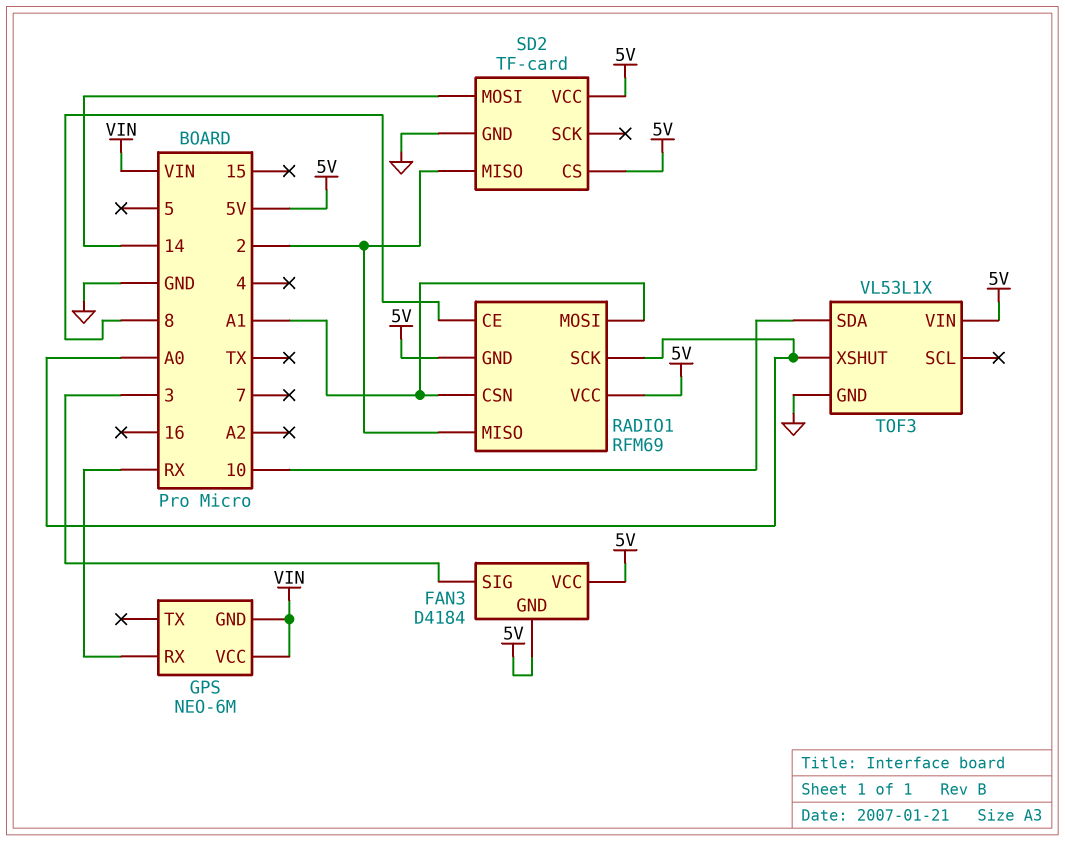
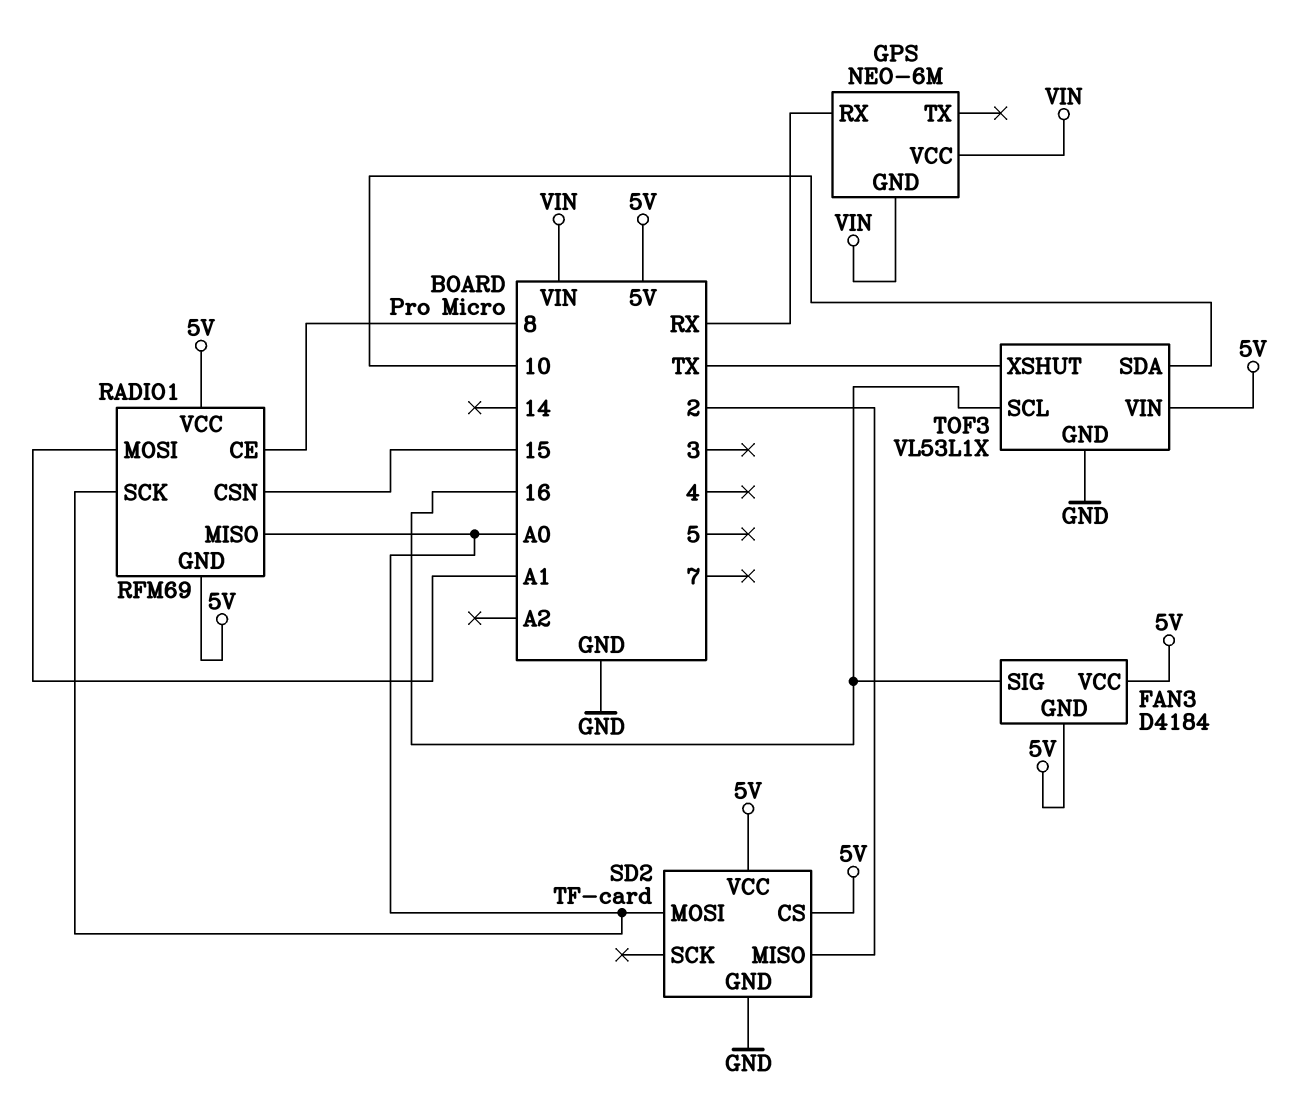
FAN3 pin SIG: 3 -> 16
RADIO1 pin CSN: A1 -> 15
RADIO1 pin MISO: 2 -> A0
SD2 pin MOSI: 14 -> A0
TOF3 pin SCL: none -> 16
TOF3 pin XSHUT: A0 -> TX

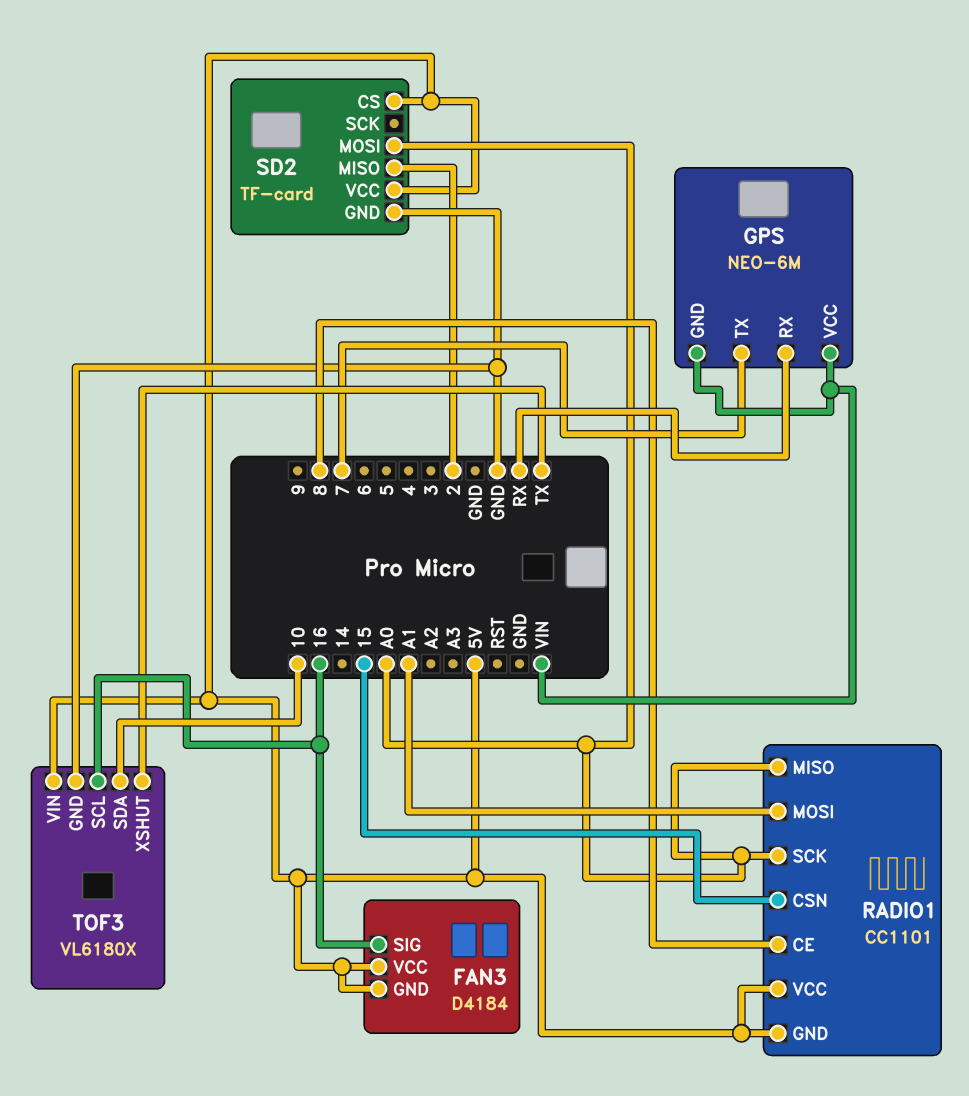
GPS pin TX: none -> 7
RADIO1: RFM69 -> CC1101
TOF3: VL53L1X -> VL6180X

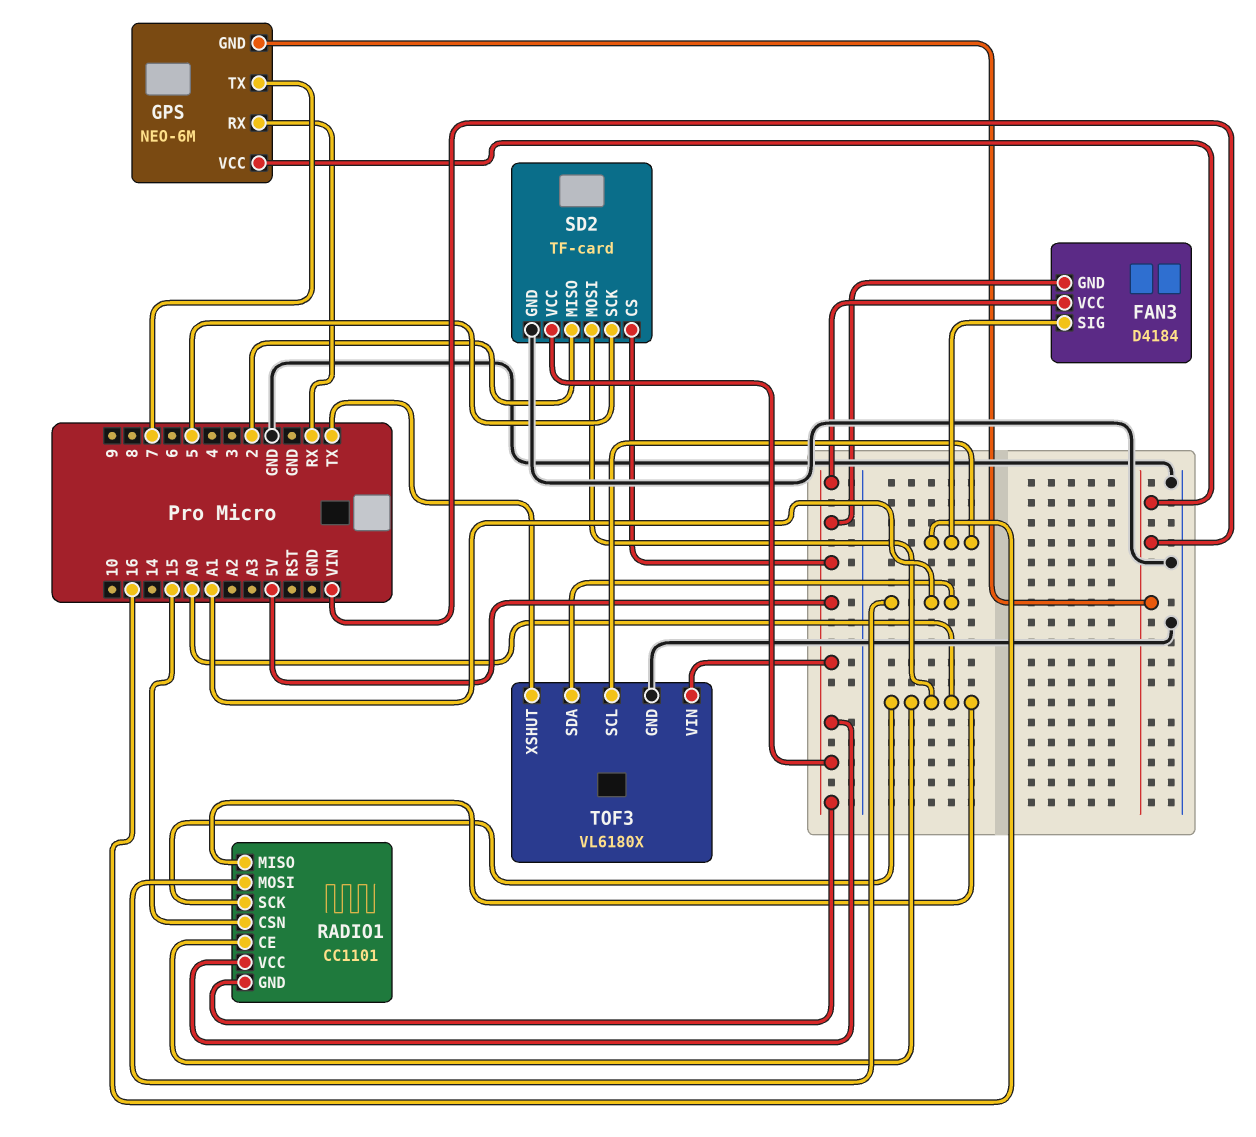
RADIO1 pin CE: 8 -> A0
SD2 pin SCK: none -> 5
TOF3 pin SDA: 10 -> A1

